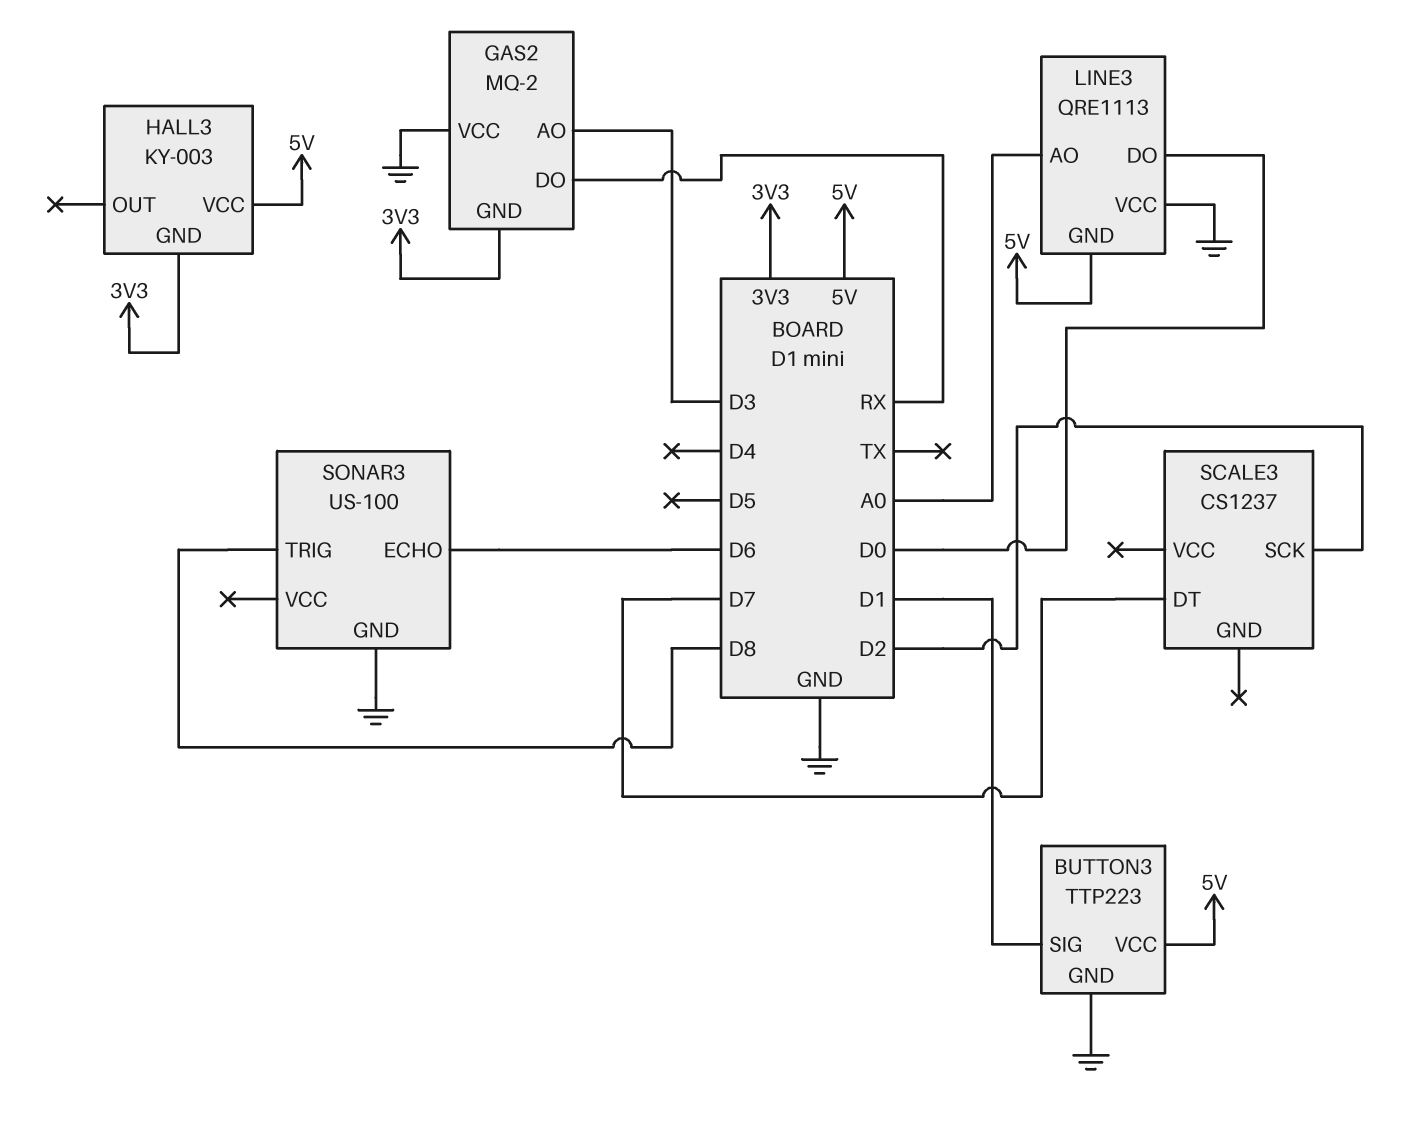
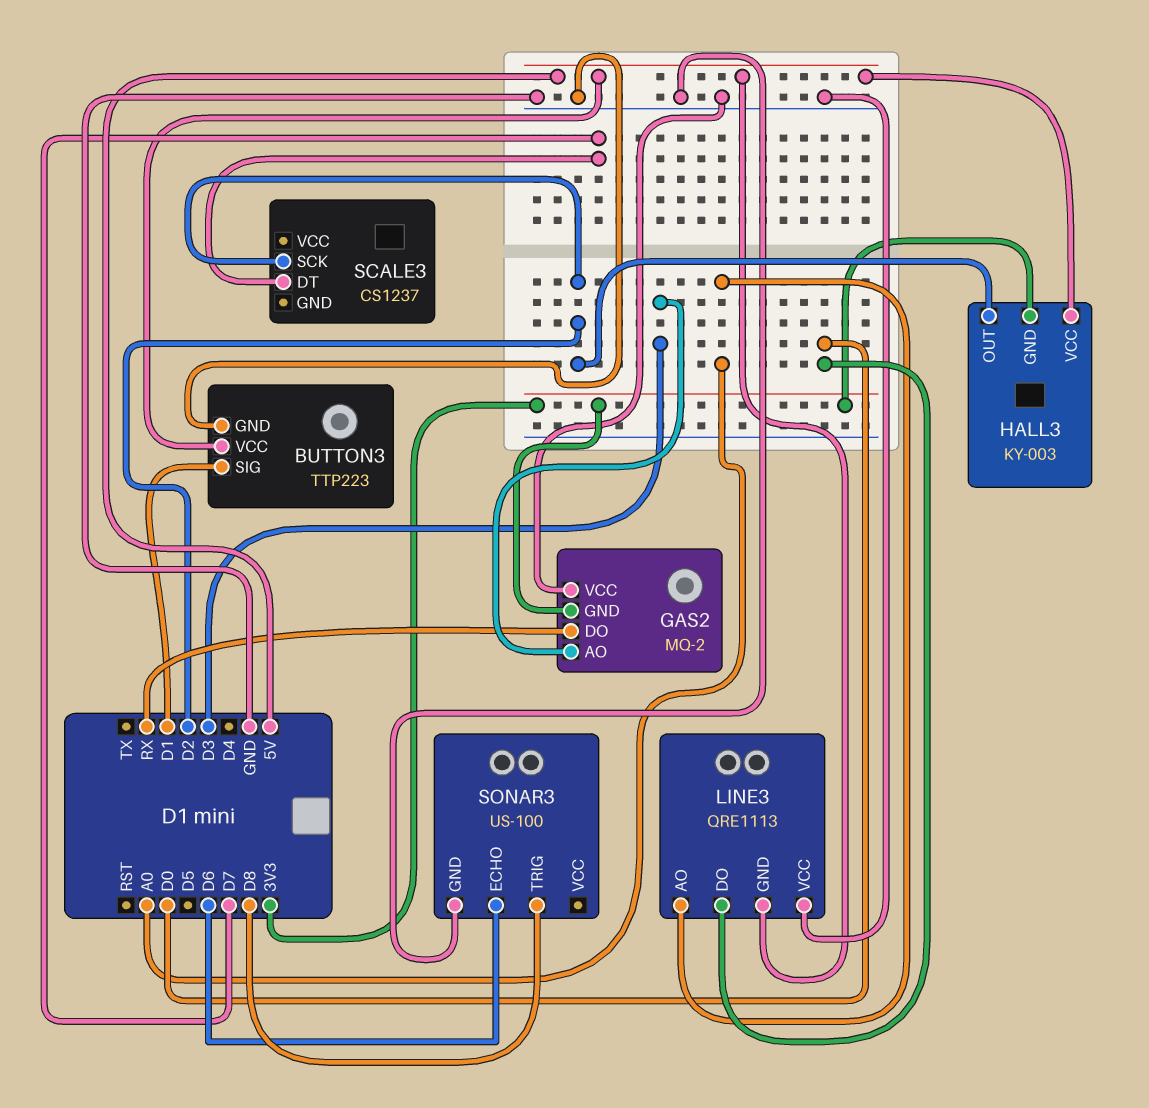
HALL3 pin OUT: none -> D2

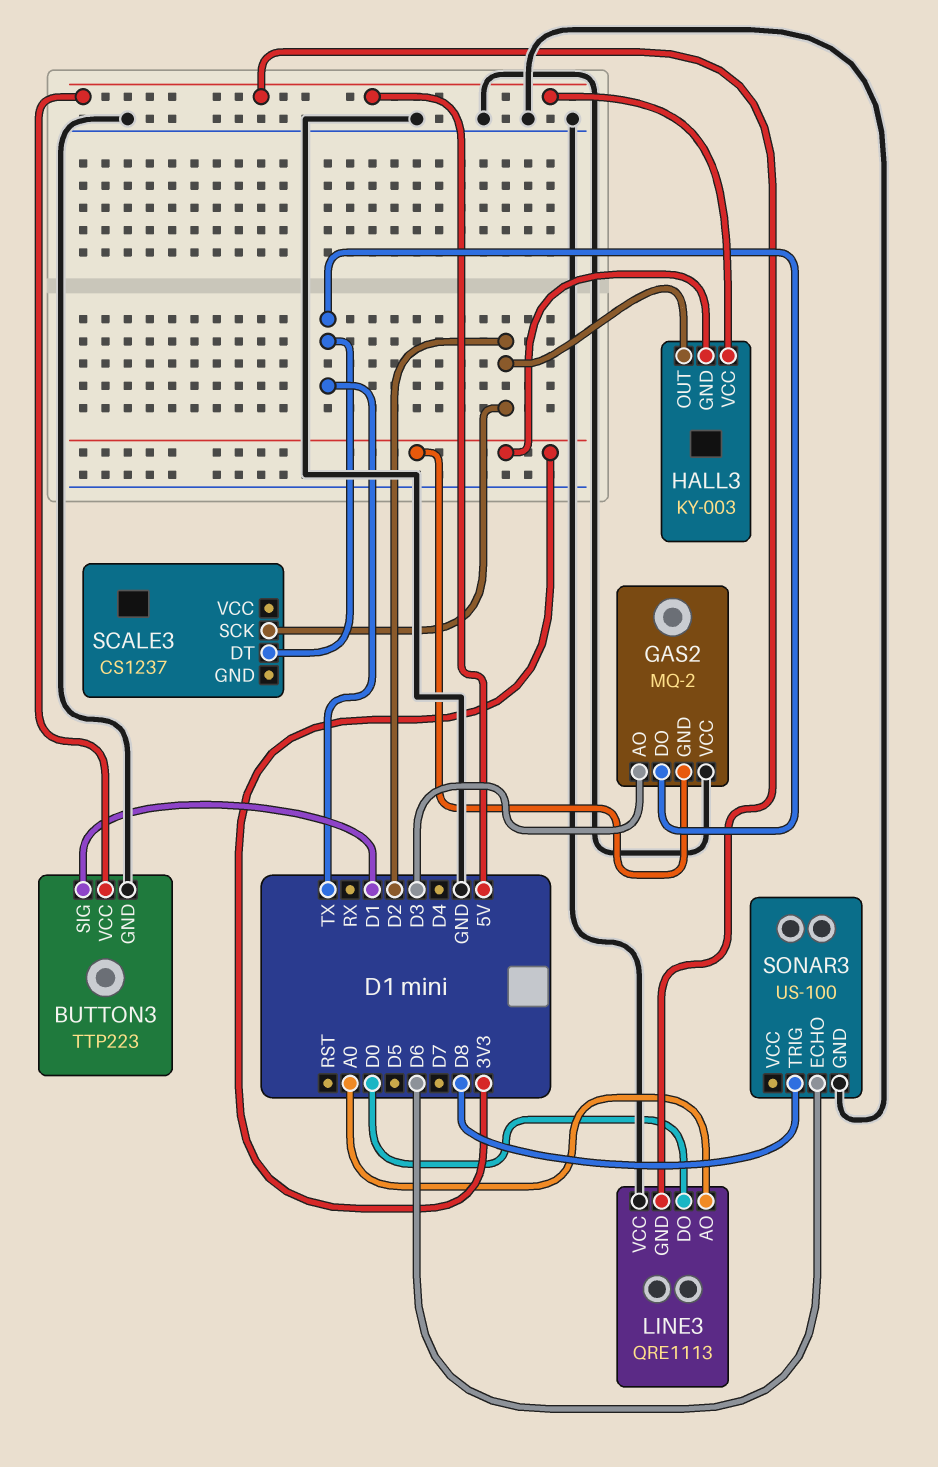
GAS2 pin DO: RX -> TX
SCALE3 pin DT: D7 -> TX

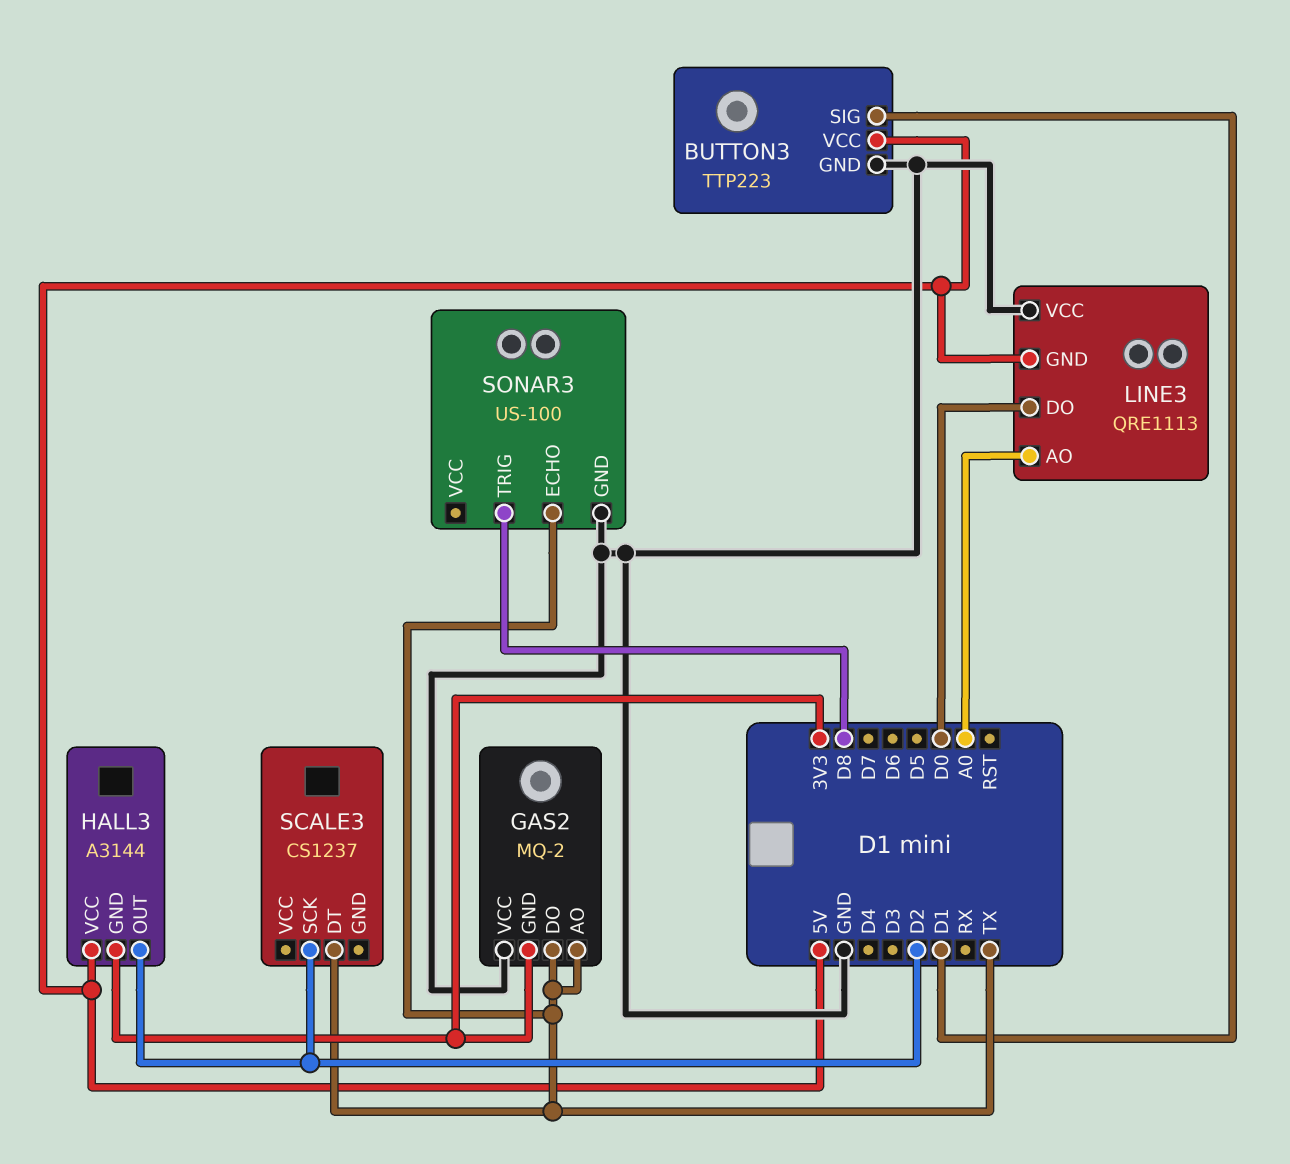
GAS2 pin AO: D3 -> TX
HALL3: KY-003 -> A3144
SONAR3 pin ECHO: D6 -> TX

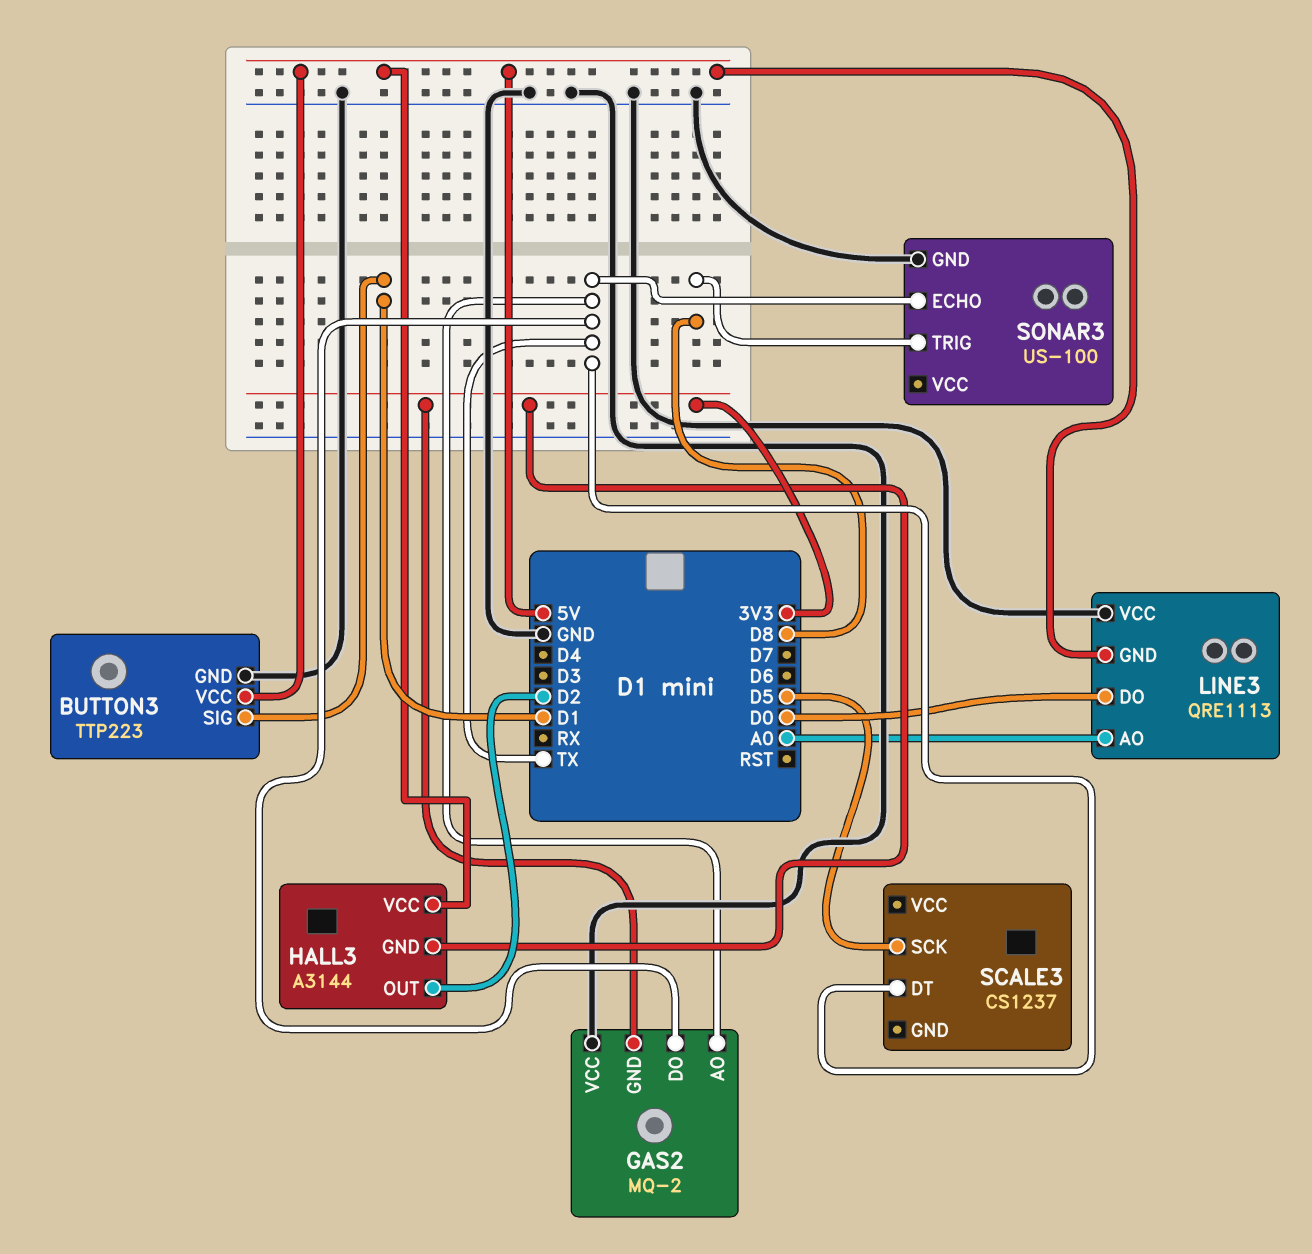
SCALE3 pin SCK: D2 -> D5

